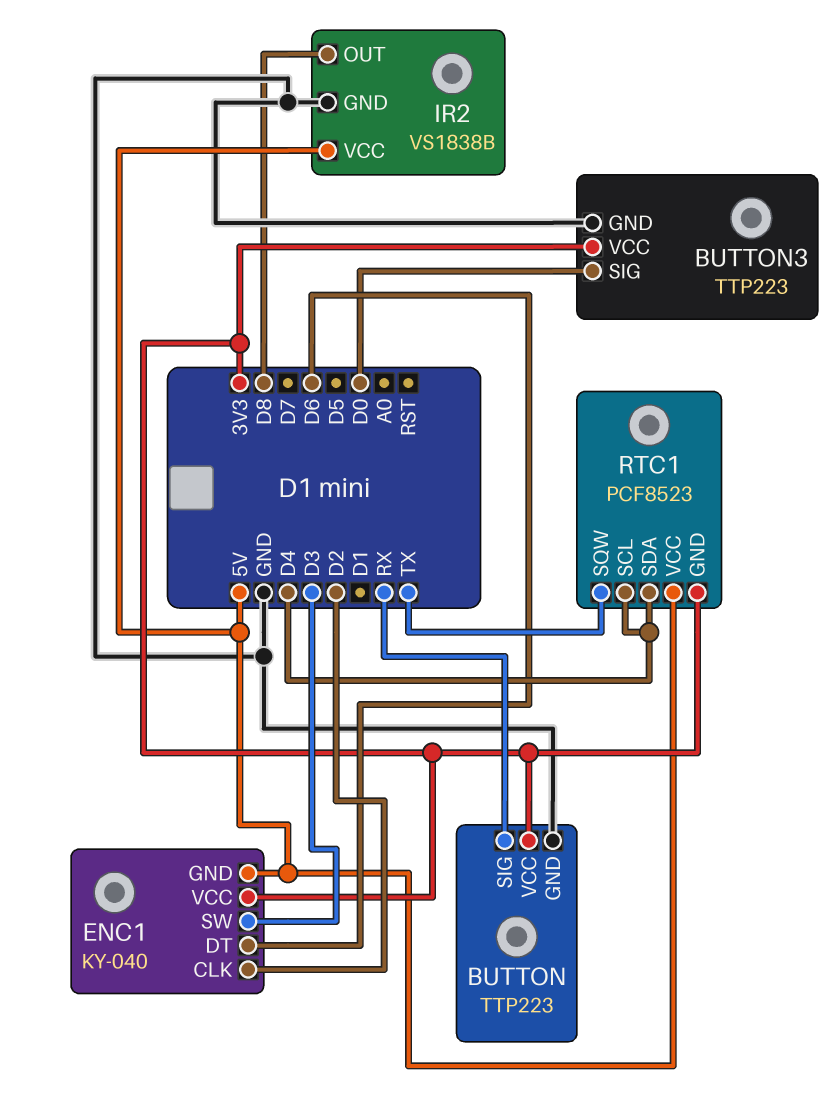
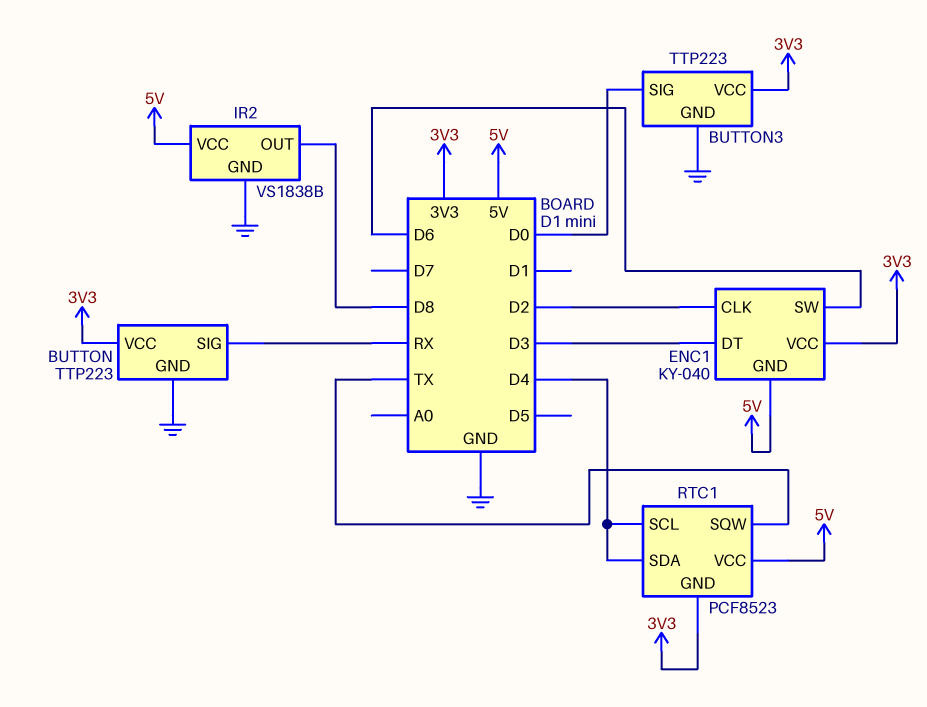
ENC1 pin DT: D6 -> D3
ENC1 pin SW: D3 -> D6

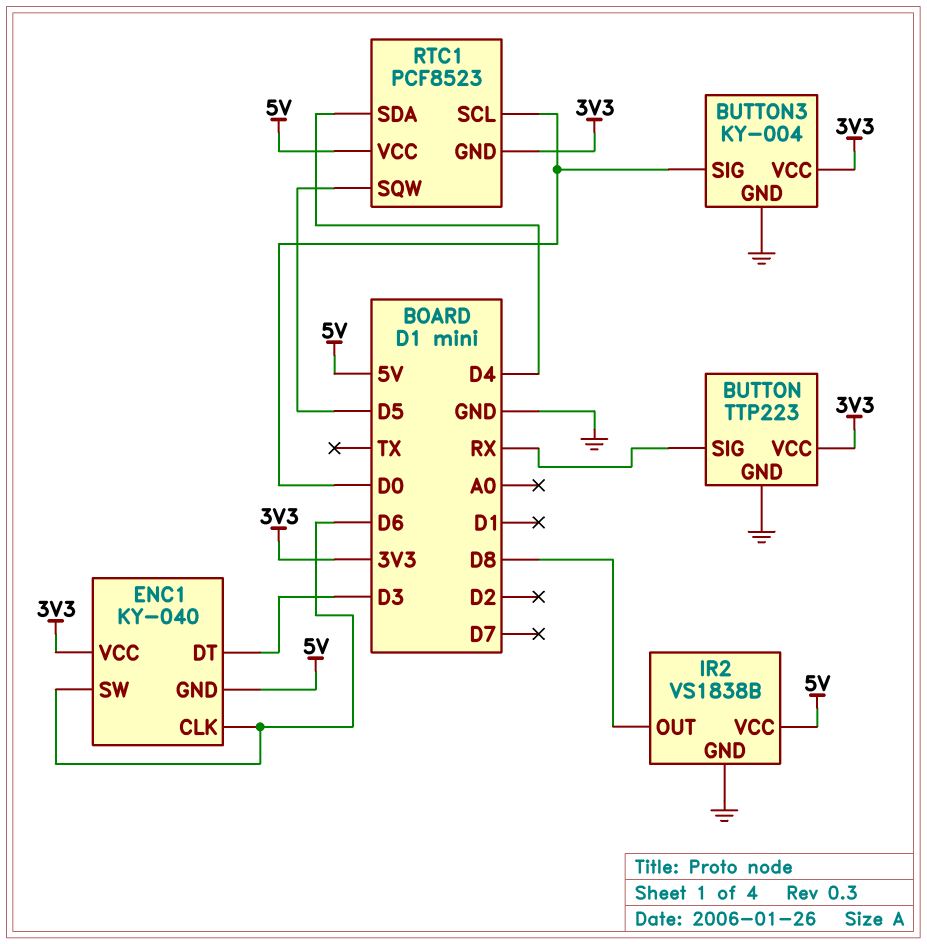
BUTTON3: TTP223 -> KY-004
ENC1 pin CLK: D2 -> D6
RTC1 pin SCL: D4 -> D0
RTC1 pin SQW: TX -> D5

